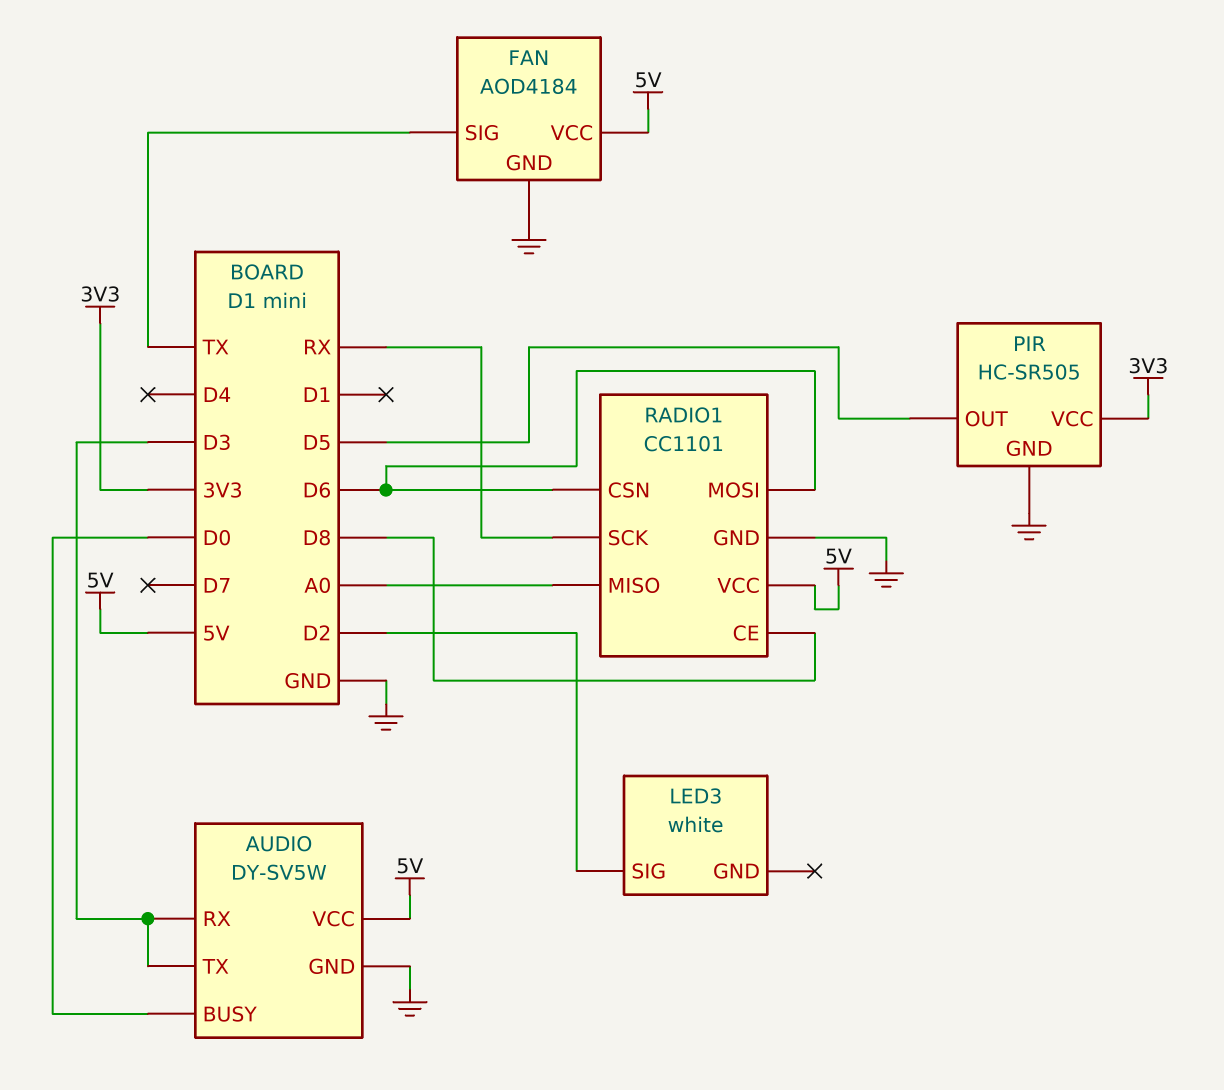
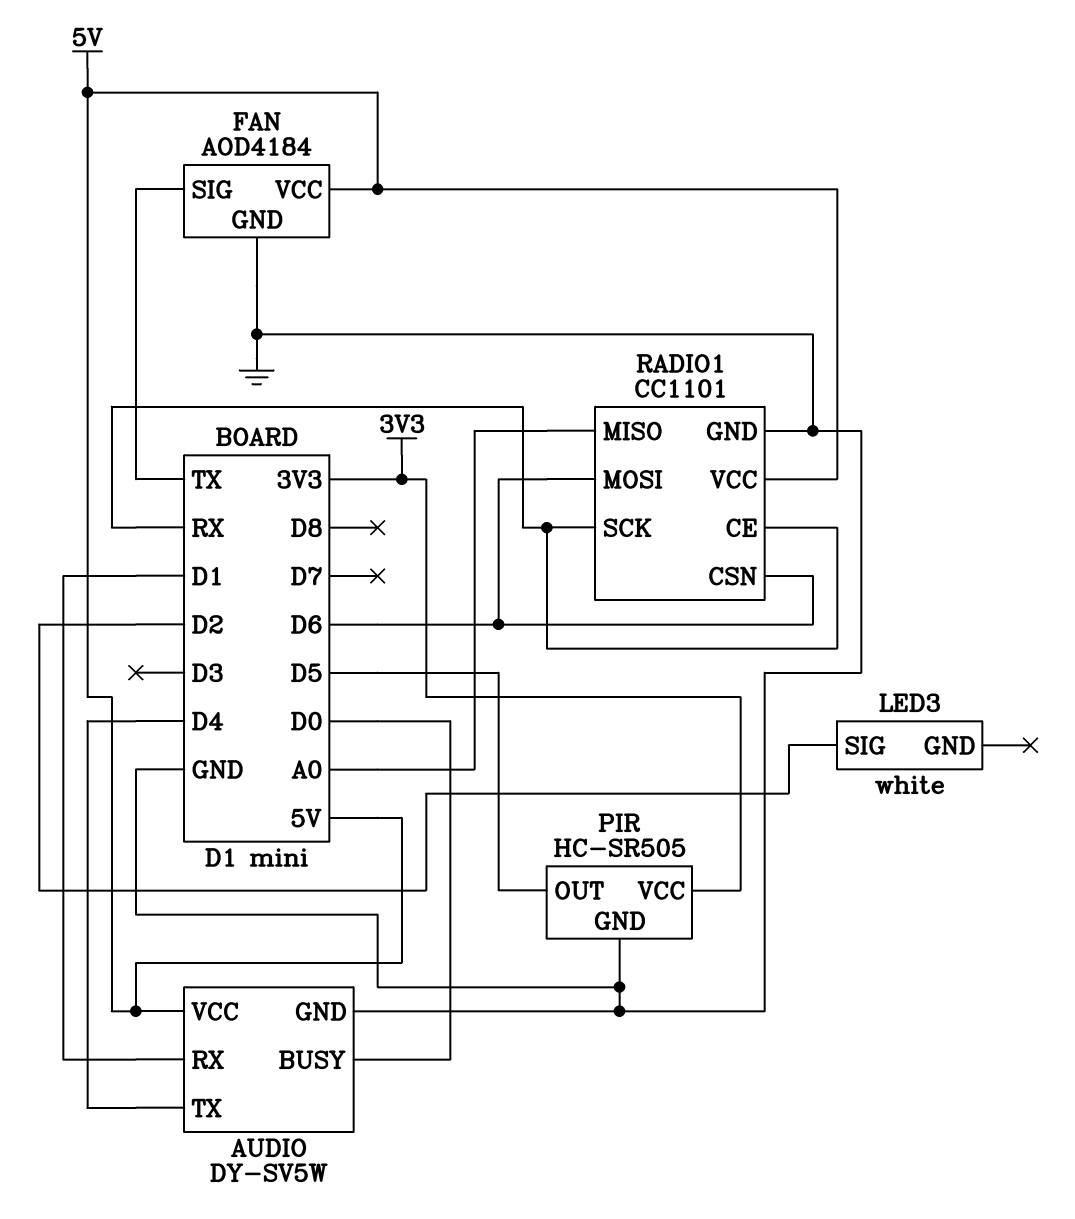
AUDIO pin RX: D3 -> D1
AUDIO pin TX: D3 -> D4
RADIO1 pin CE: D8 -> RX

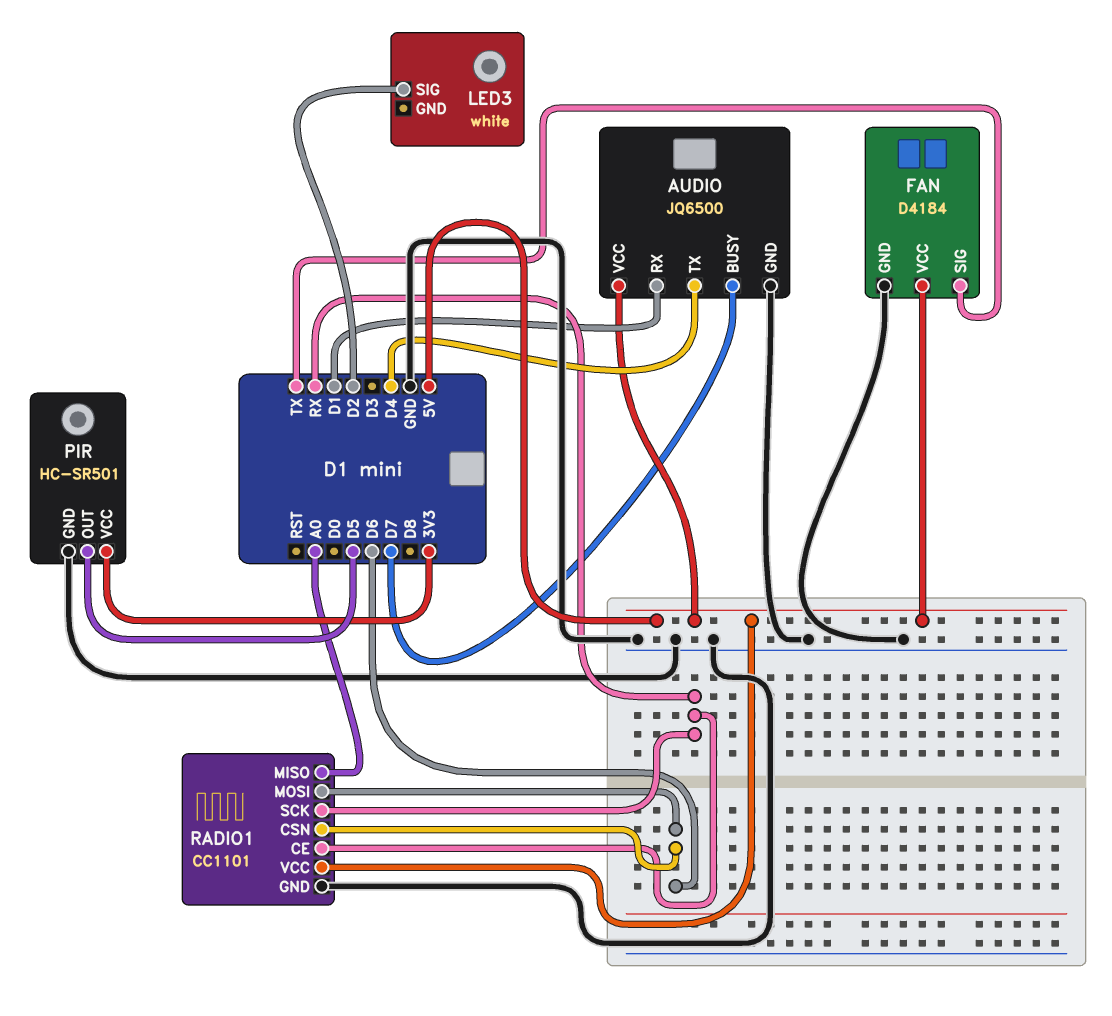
AUDIO: DY-SV5W -> JQ6500
AUDIO pin BUSY: D0 -> D7
FAN: AOD4184 -> D4184
PIR: HC-SR505 -> HC-SR501

